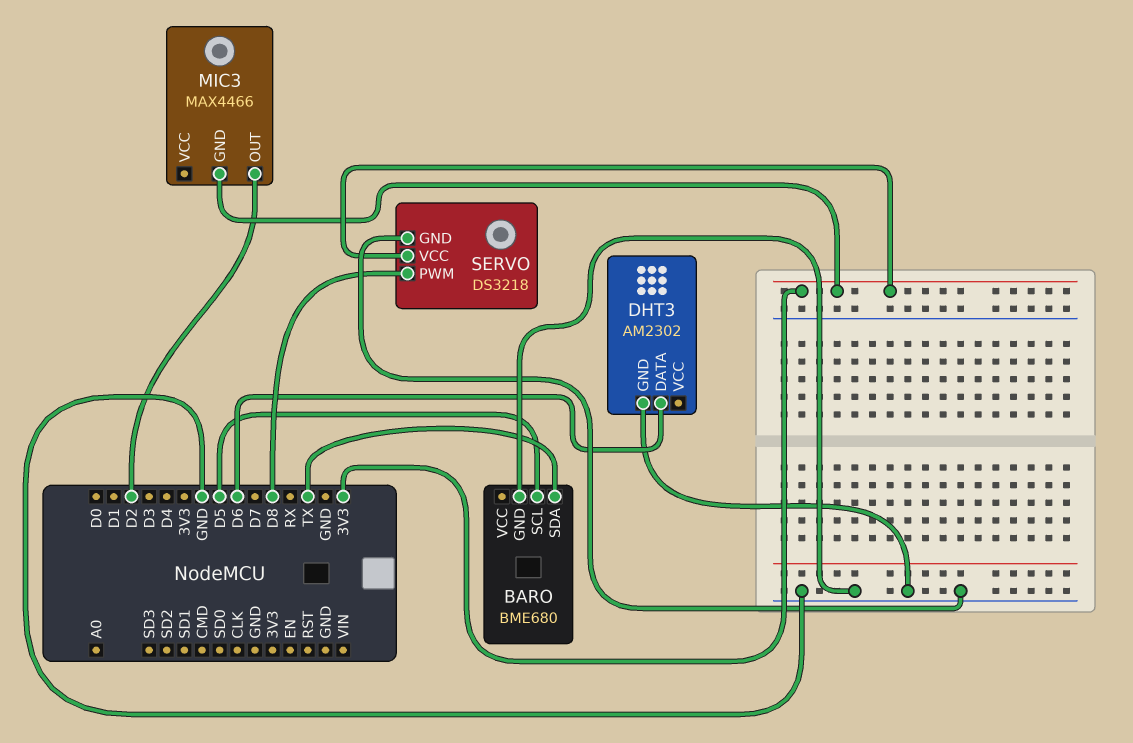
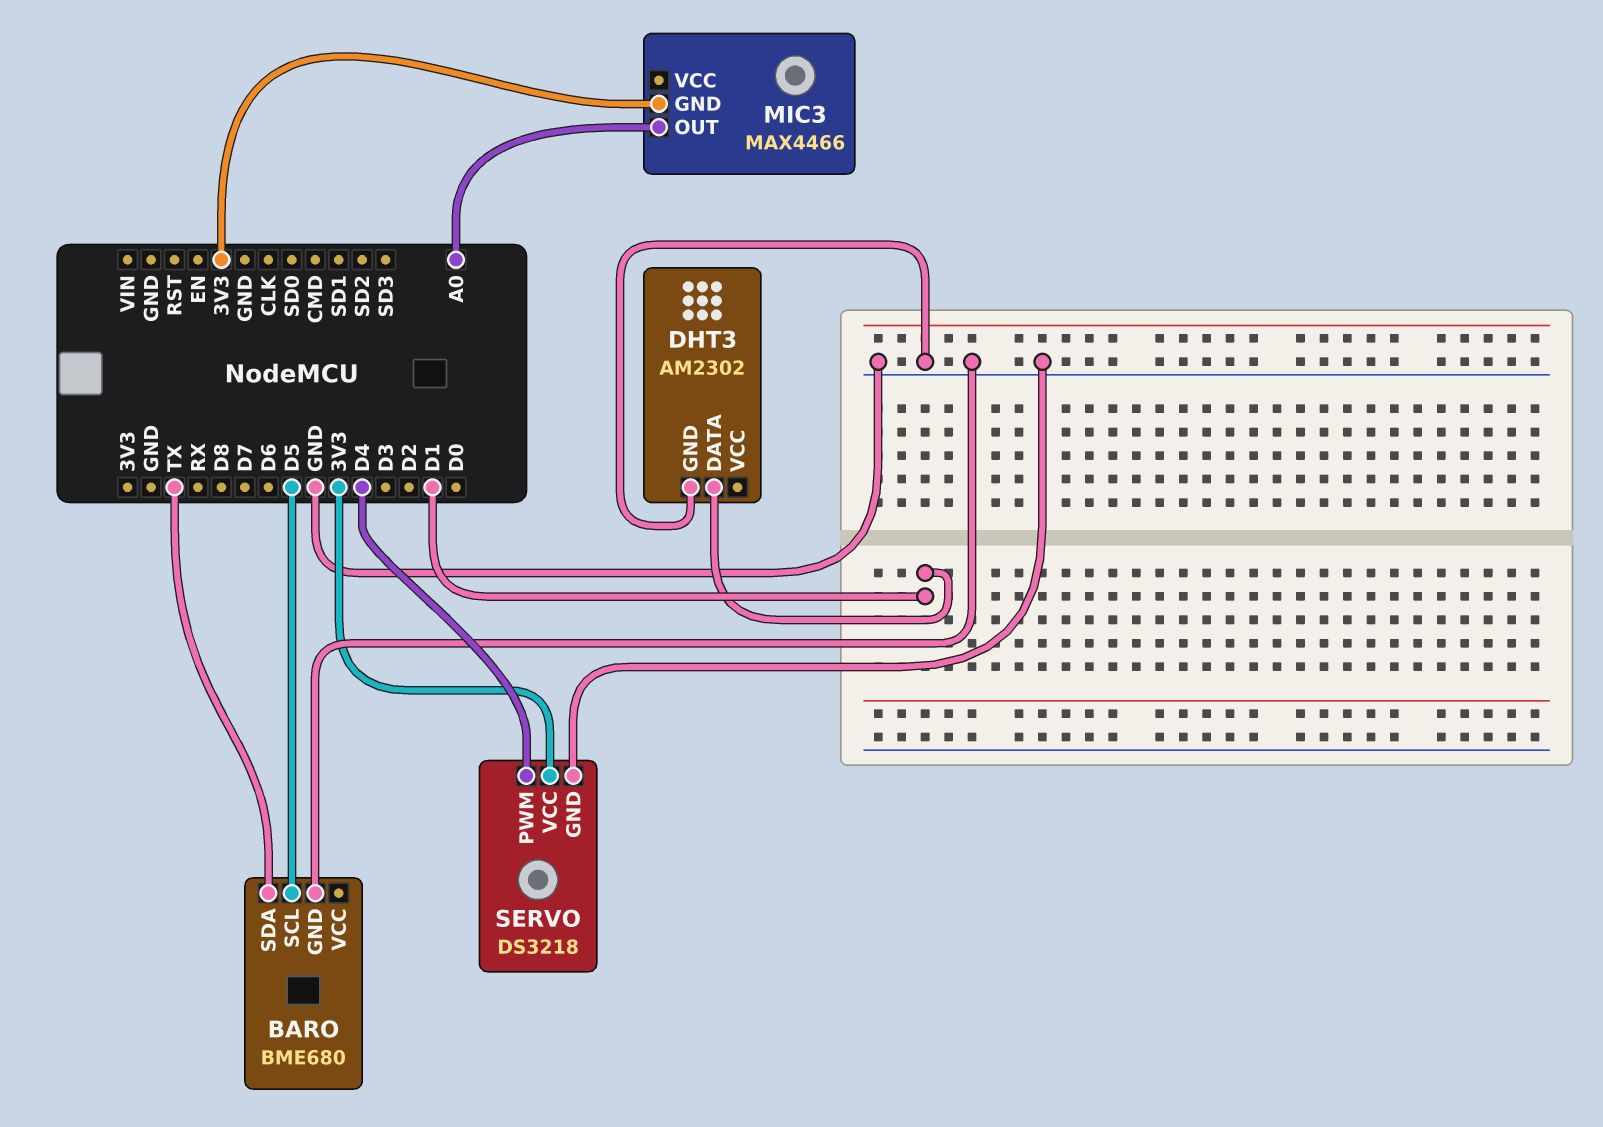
DHT3 pin DATA: D6 -> D1
MIC3 pin OUT: D2 -> A0
SERVO pin PWM: D8 -> D4

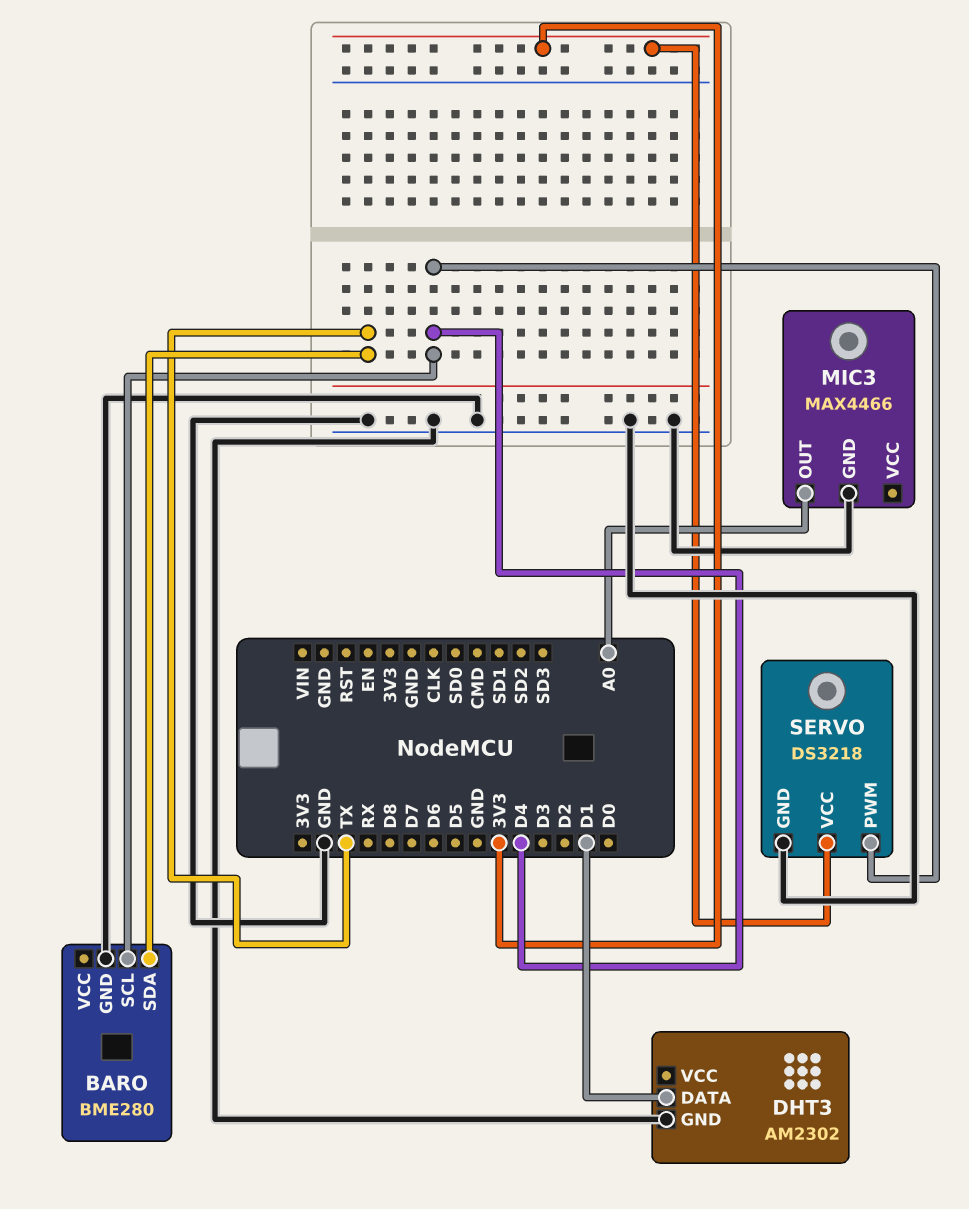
BARO: BME680 -> BME280
BARO pin SCL: D5 -> D4
MIC3 pin GND: 3V3 -> GND

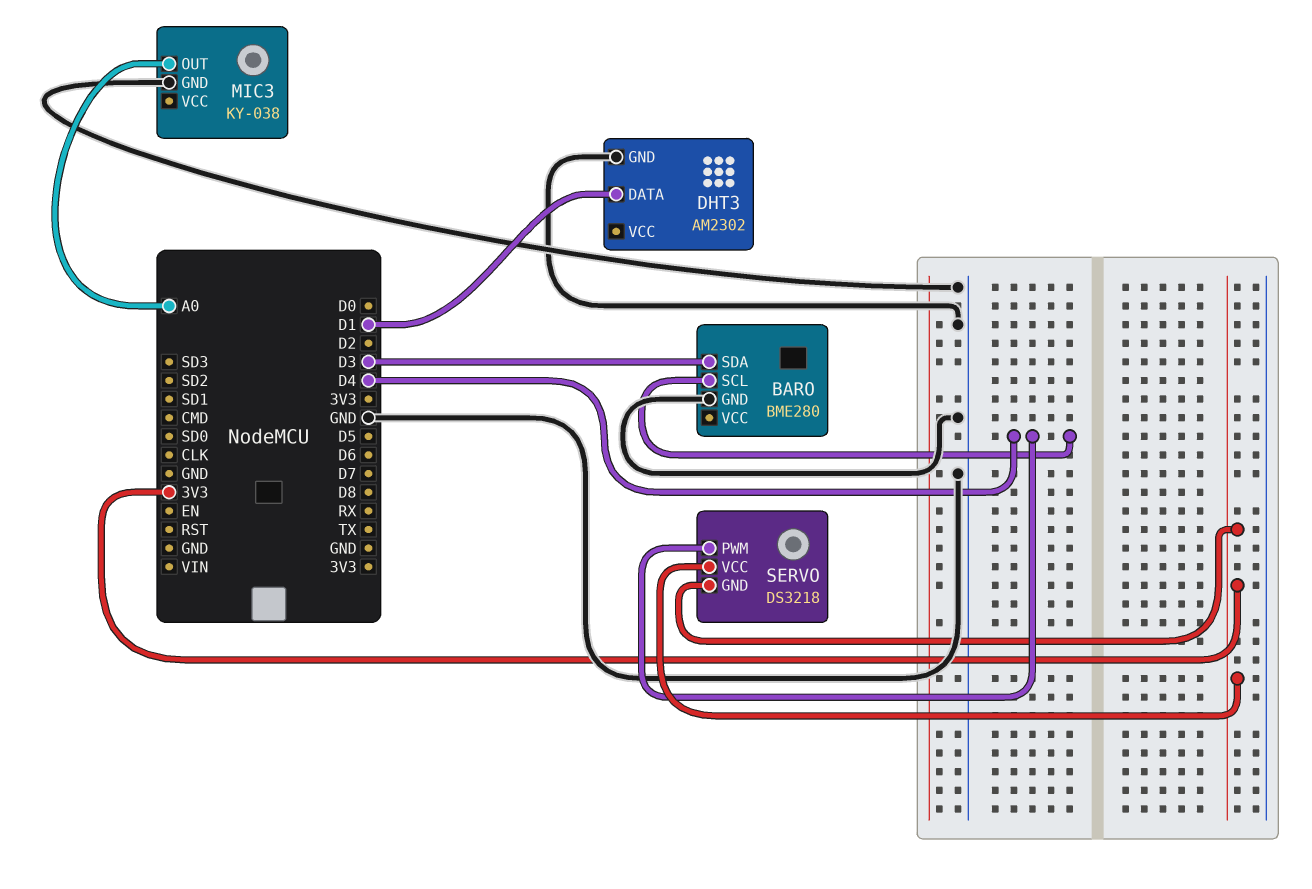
BARO pin SDA: TX -> D3
MIC3: MAX4466 -> KY-038
SERVO pin GND: GND -> 3V3

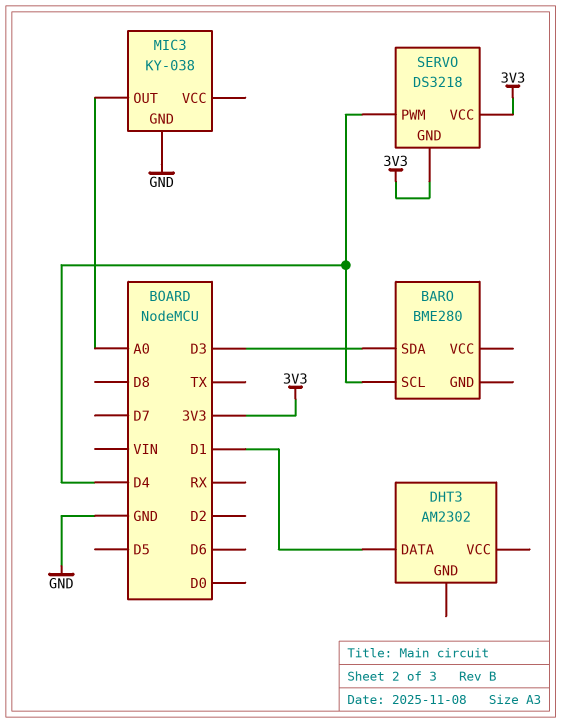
BARO pin GND: GND -> none
DHT3 pin GND: GND -> none

